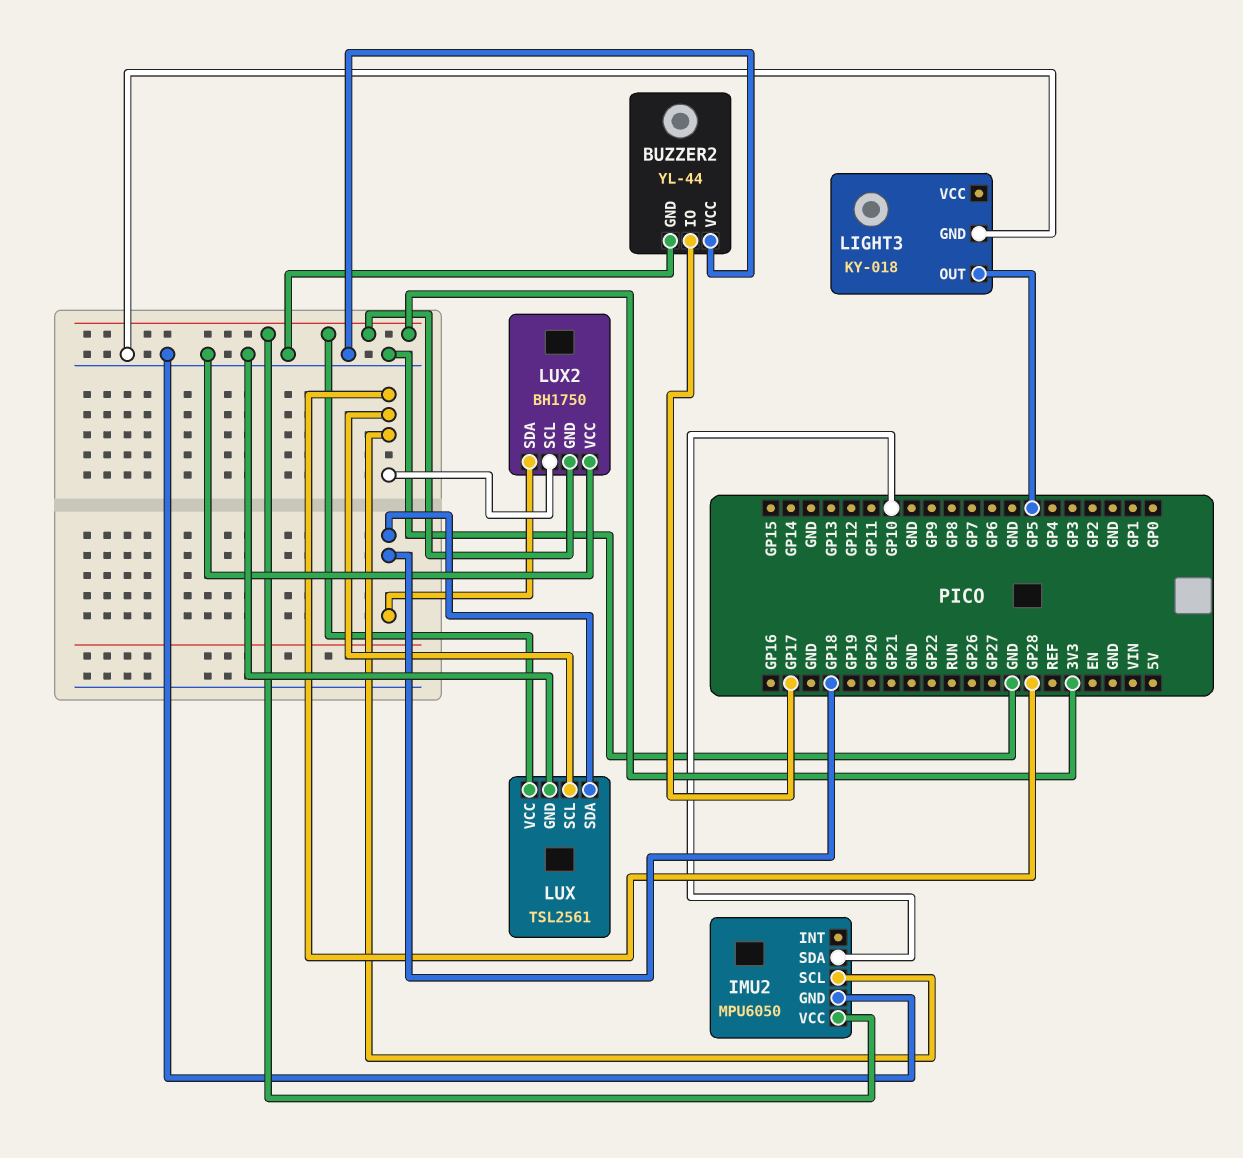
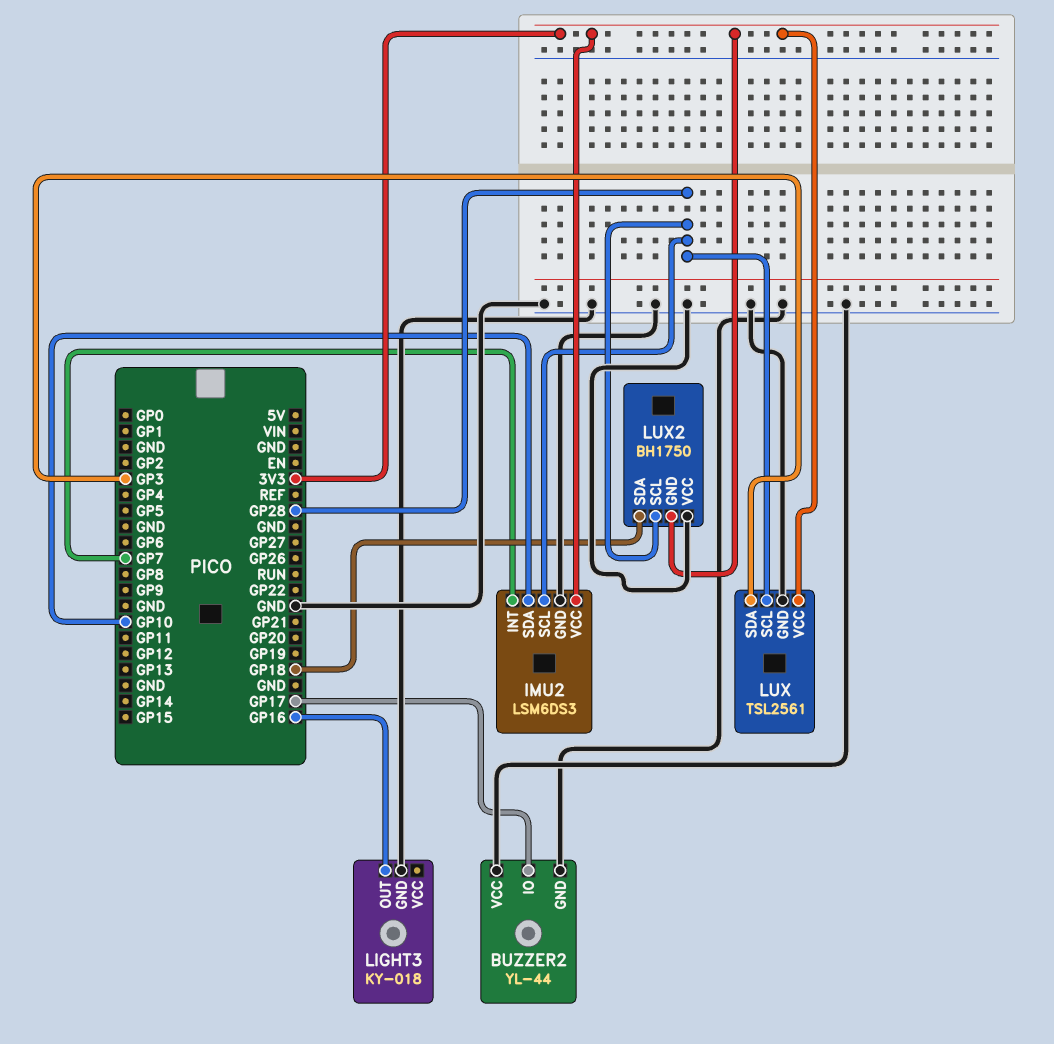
IMU2: MPU6050 -> LSM6DS3
IMU2 pin INT: none -> GP7
LIGHT3 pin OUT: GP5 -> GP16
LUX pin SDA: GP18 -> GP3

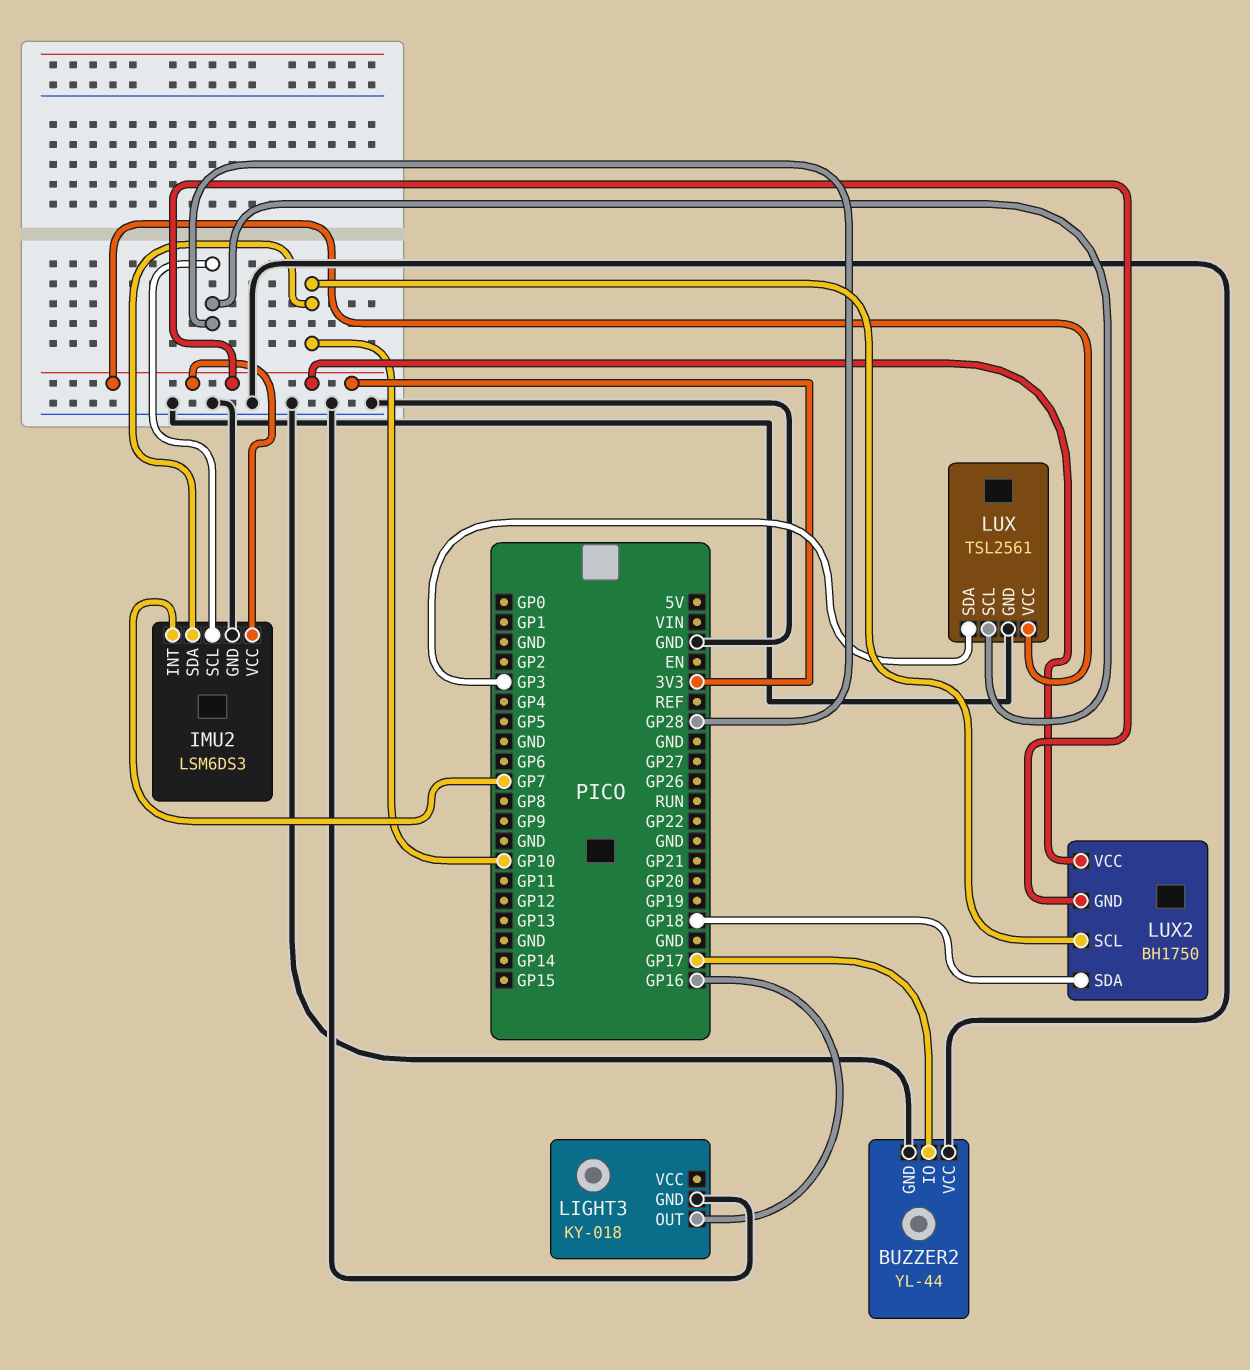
LUX2 pin SCL: GP28 -> GP10
LUX2 pin VCC: GND -> 3V3

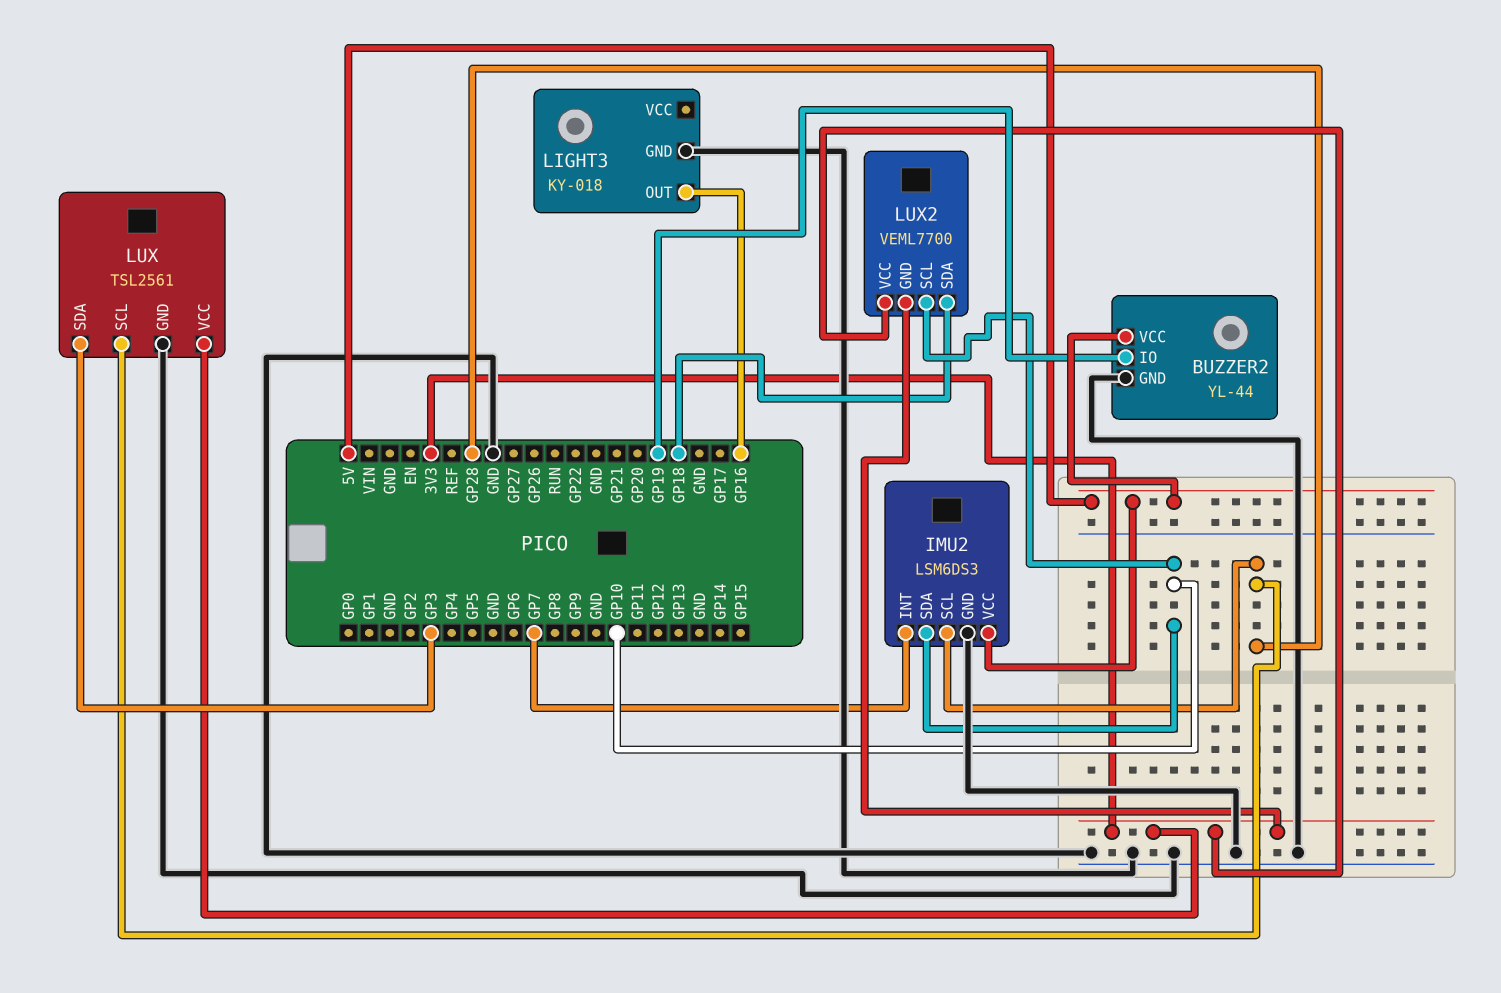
BUZZER2 pin IO: GP17 -> GP19
BUZZER2 pin VCC: GND -> 5V
IMU2 pin VCC: 3V3 -> 5V
LUX2: BH1750 -> VEML7700

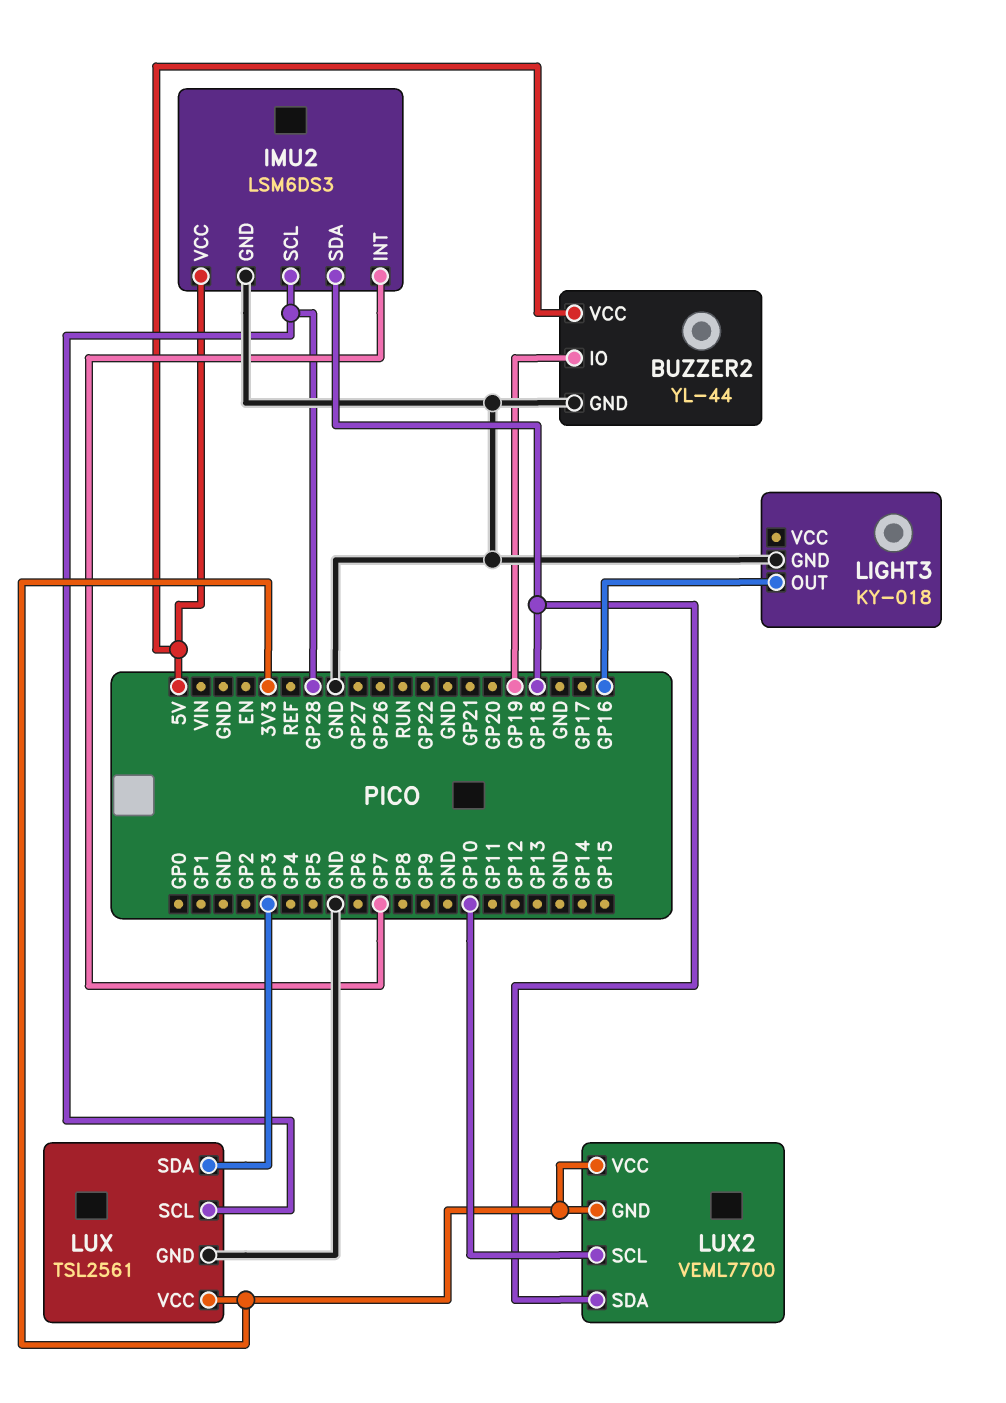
IMU2 pin SDA: GP10 -> GP18

